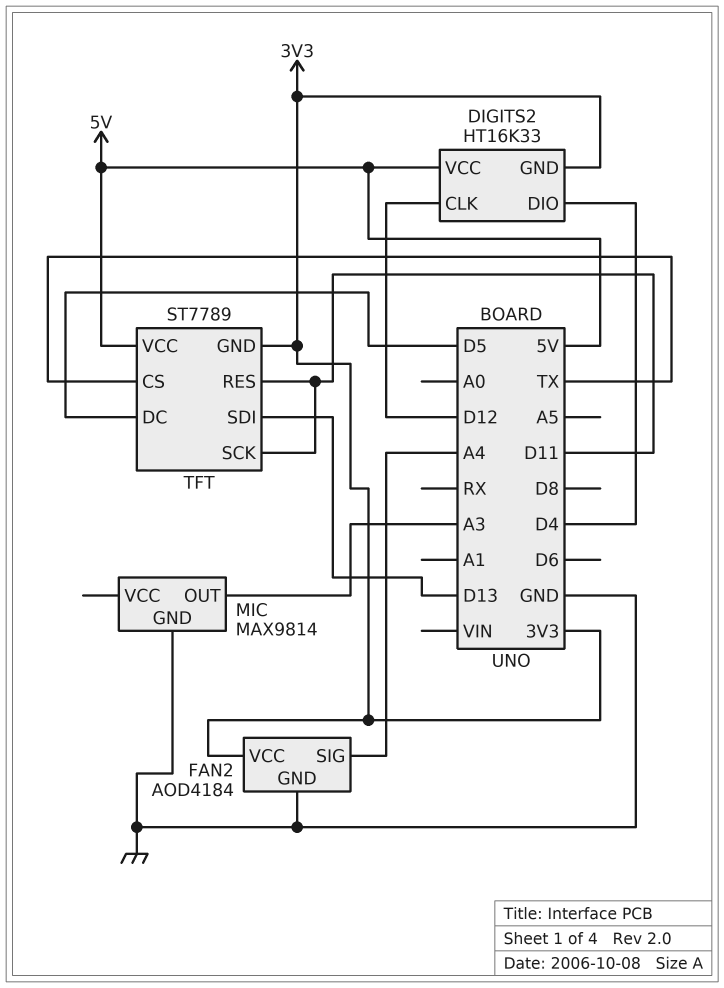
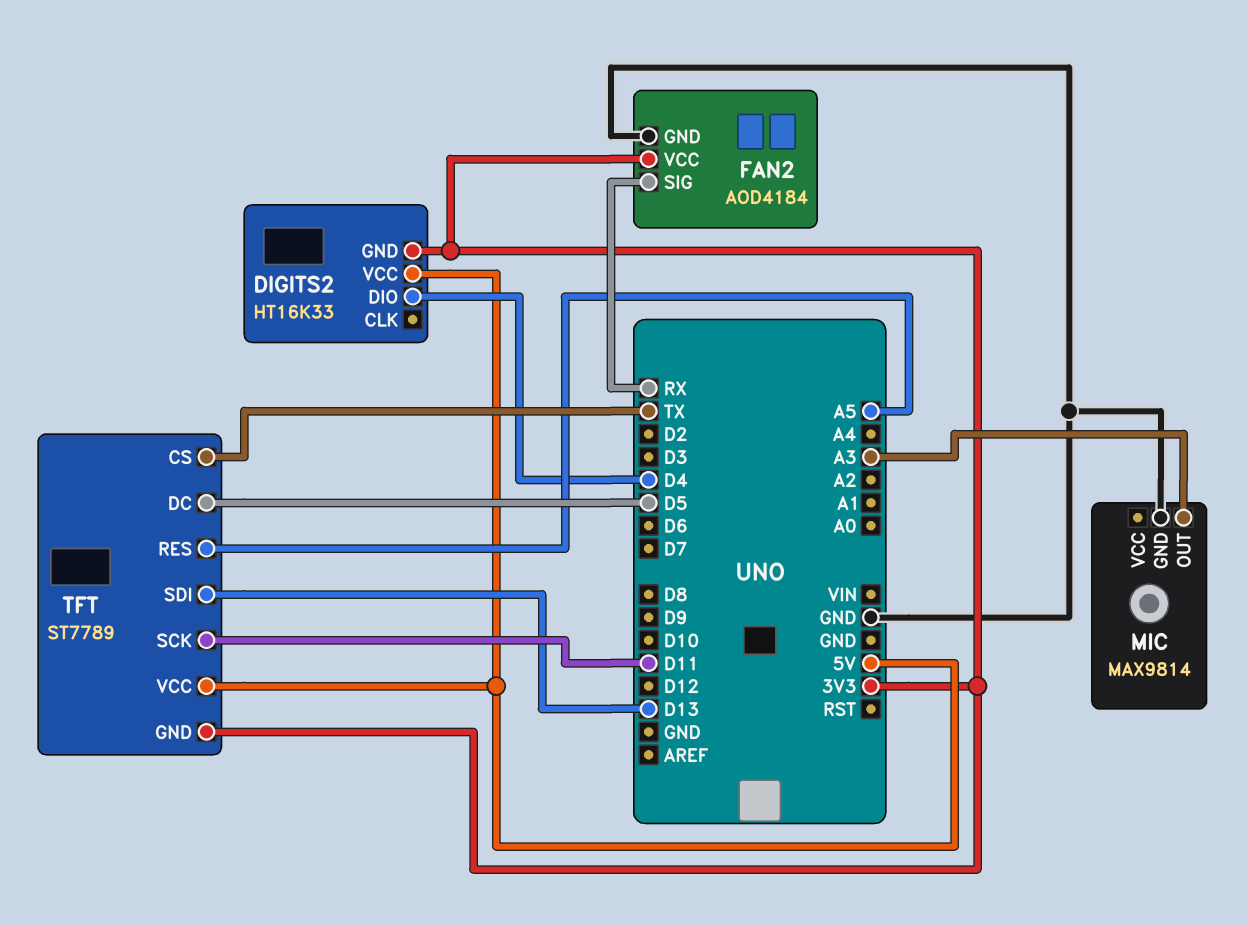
DIGITS2 pin CLK: D12 -> none
FAN2 pin SIG: A4 -> RX
TFT pin RES: D11 -> A5

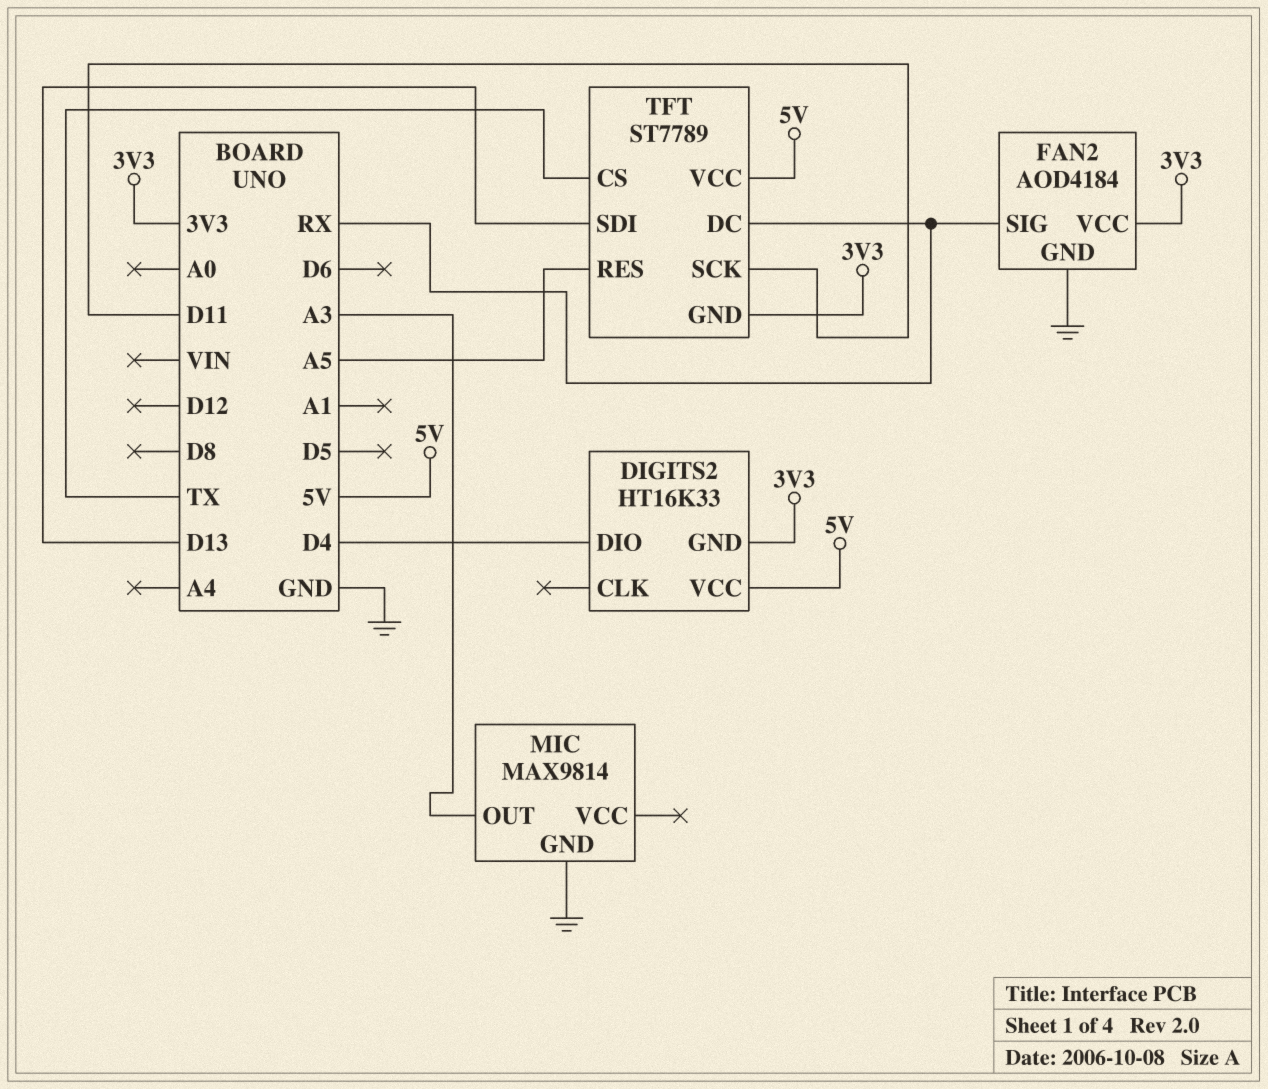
TFT pin DC: D5 -> RX

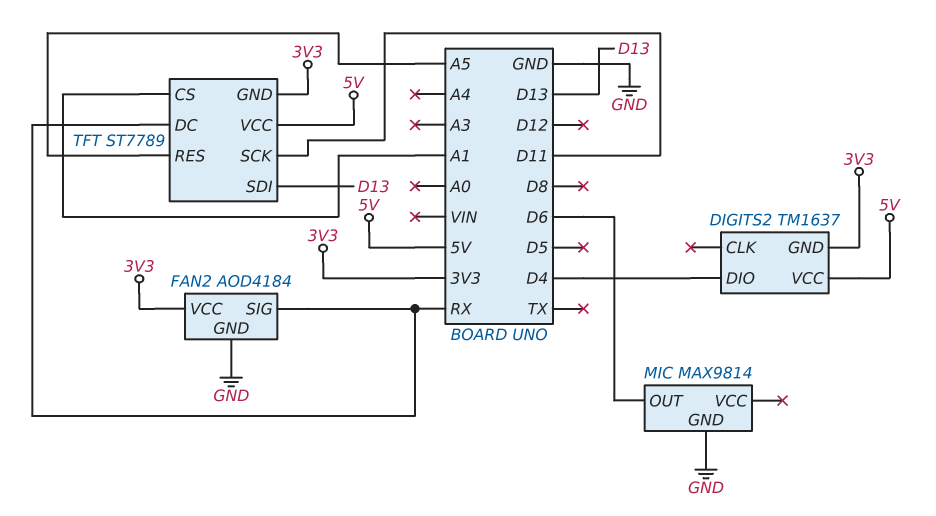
DIGITS2: HT16K33 -> TM1637
MIC pin OUT: A3 -> D6
TFT pin CS: TX -> A1

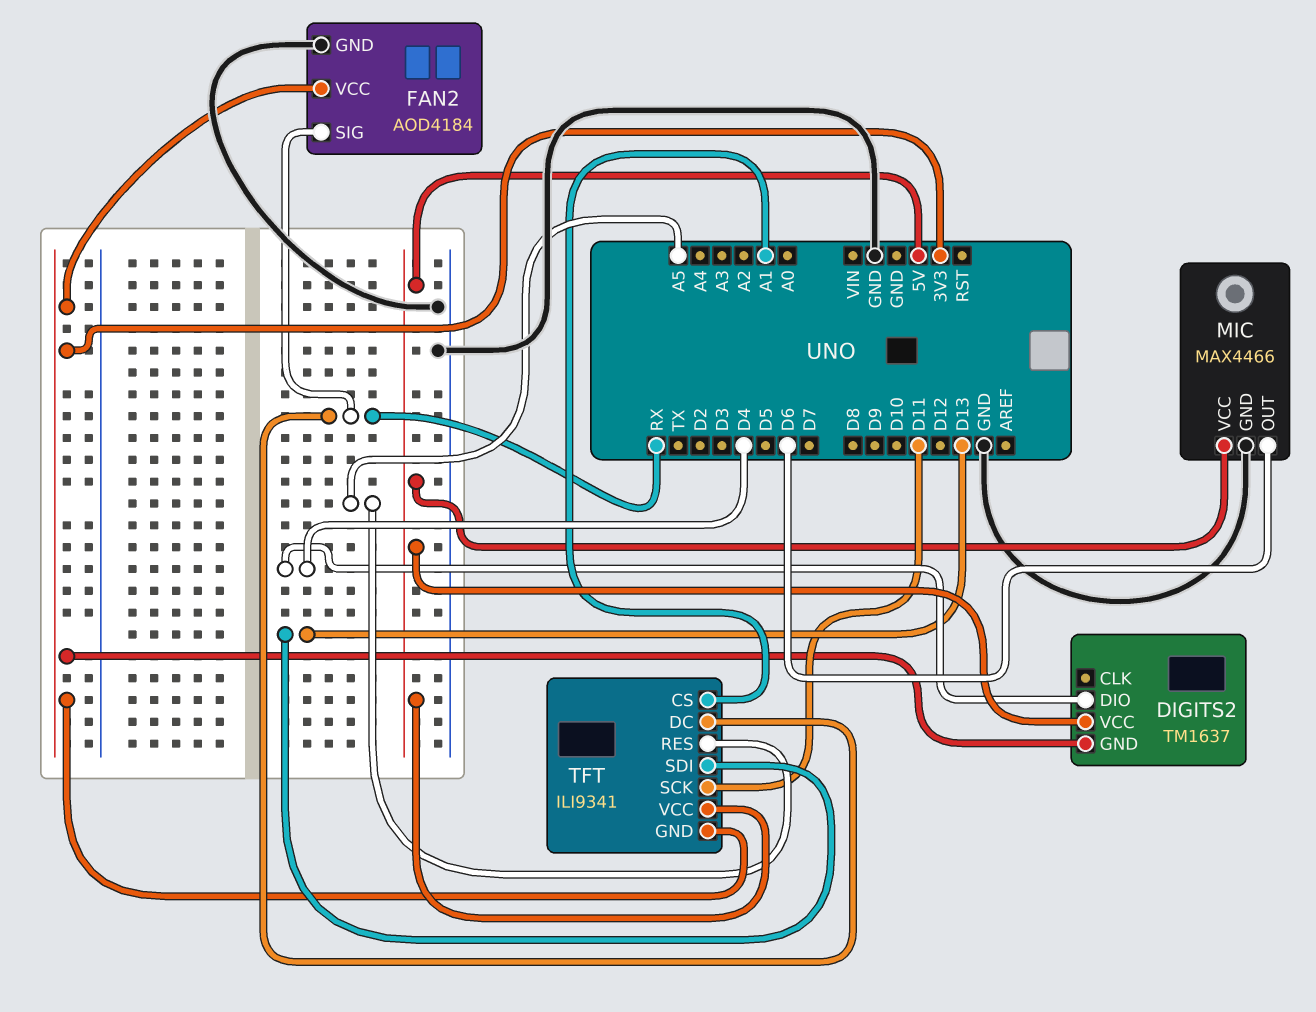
MIC: MAX9814 -> MAX4466
MIC pin VCC: none -> 5V
TFT: ST7789 -> ILI9341

